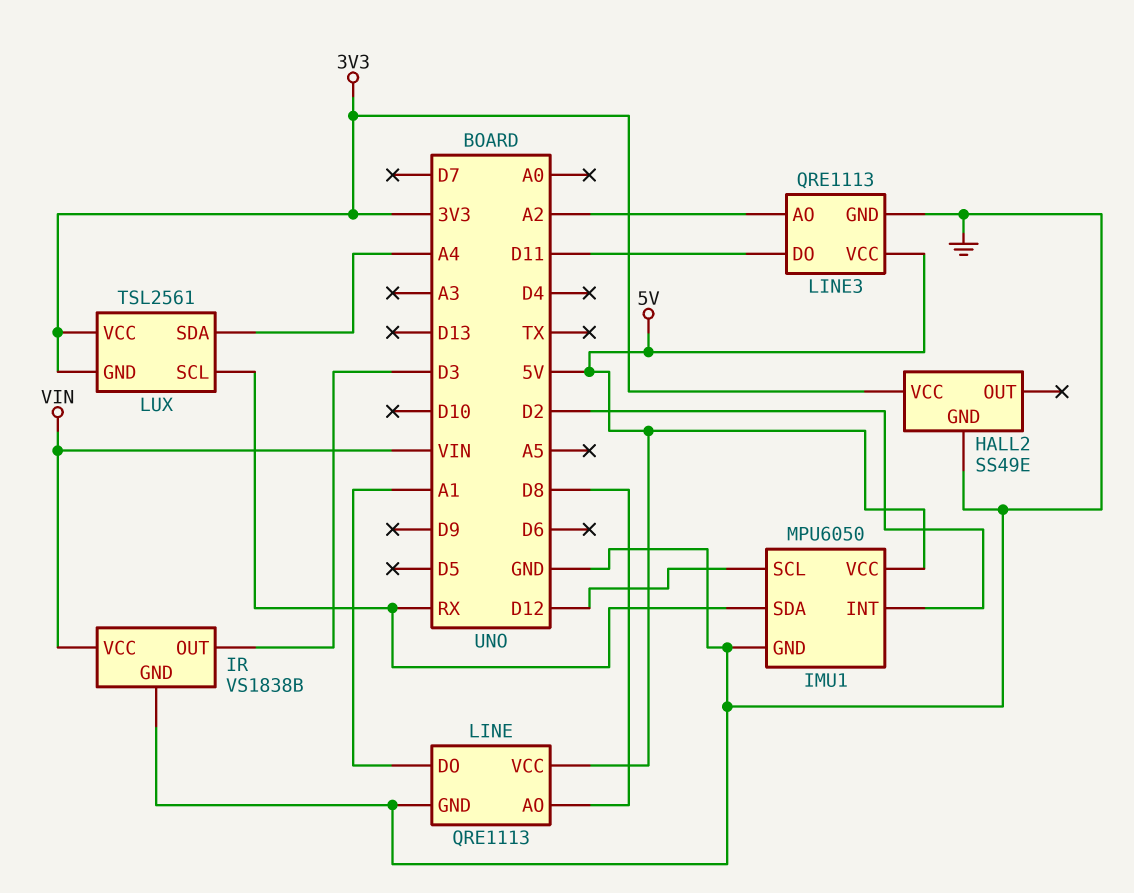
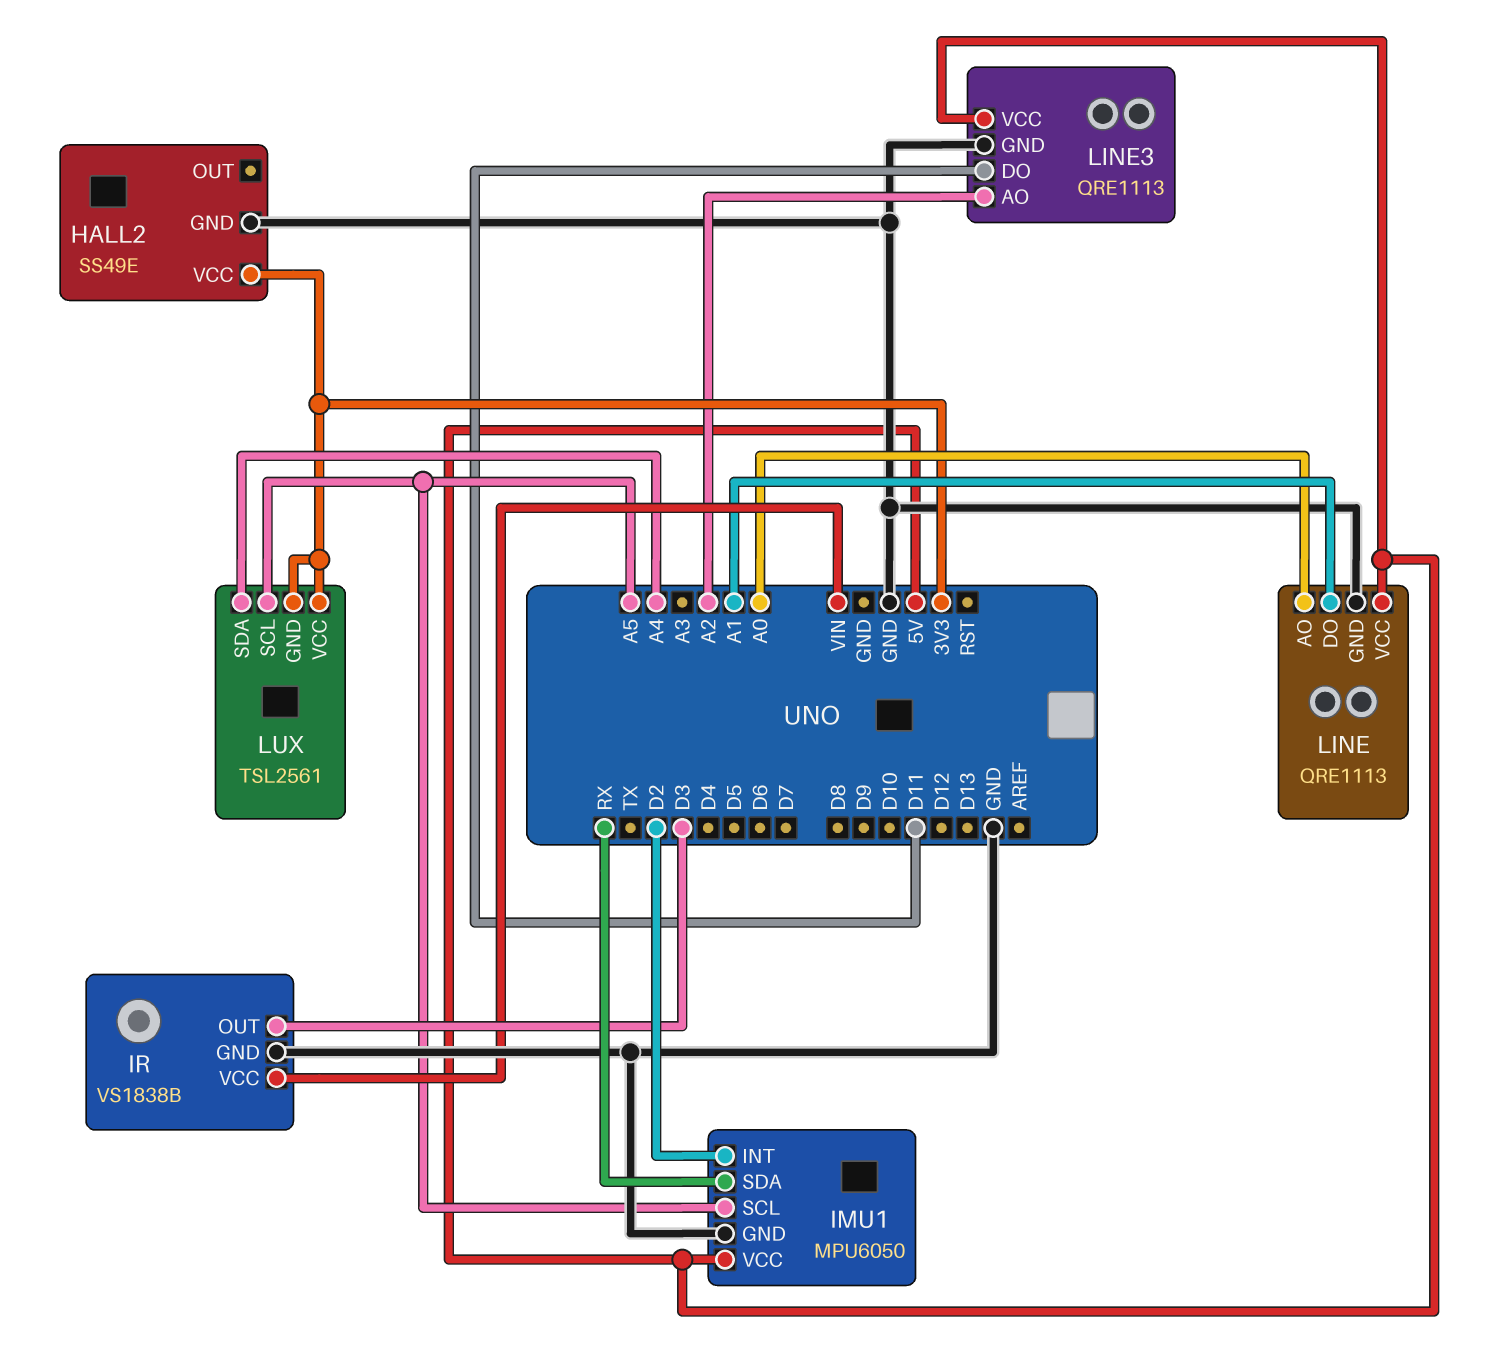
IMU1 pin SCL: D12 -> A5
LINE pin AO: D8 -> A0
LUX pin SCL: RX -> A5

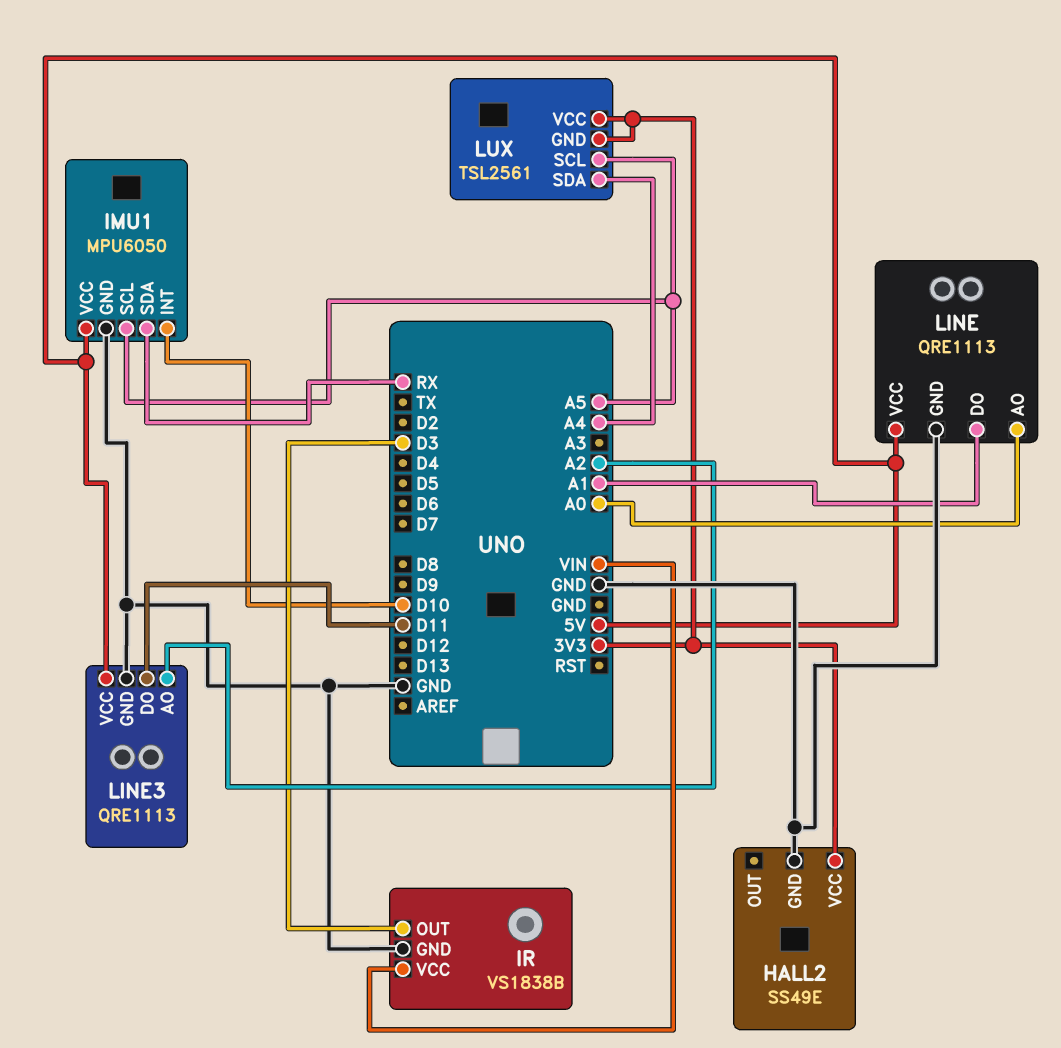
IMU1 pin INT: D2 -> D10

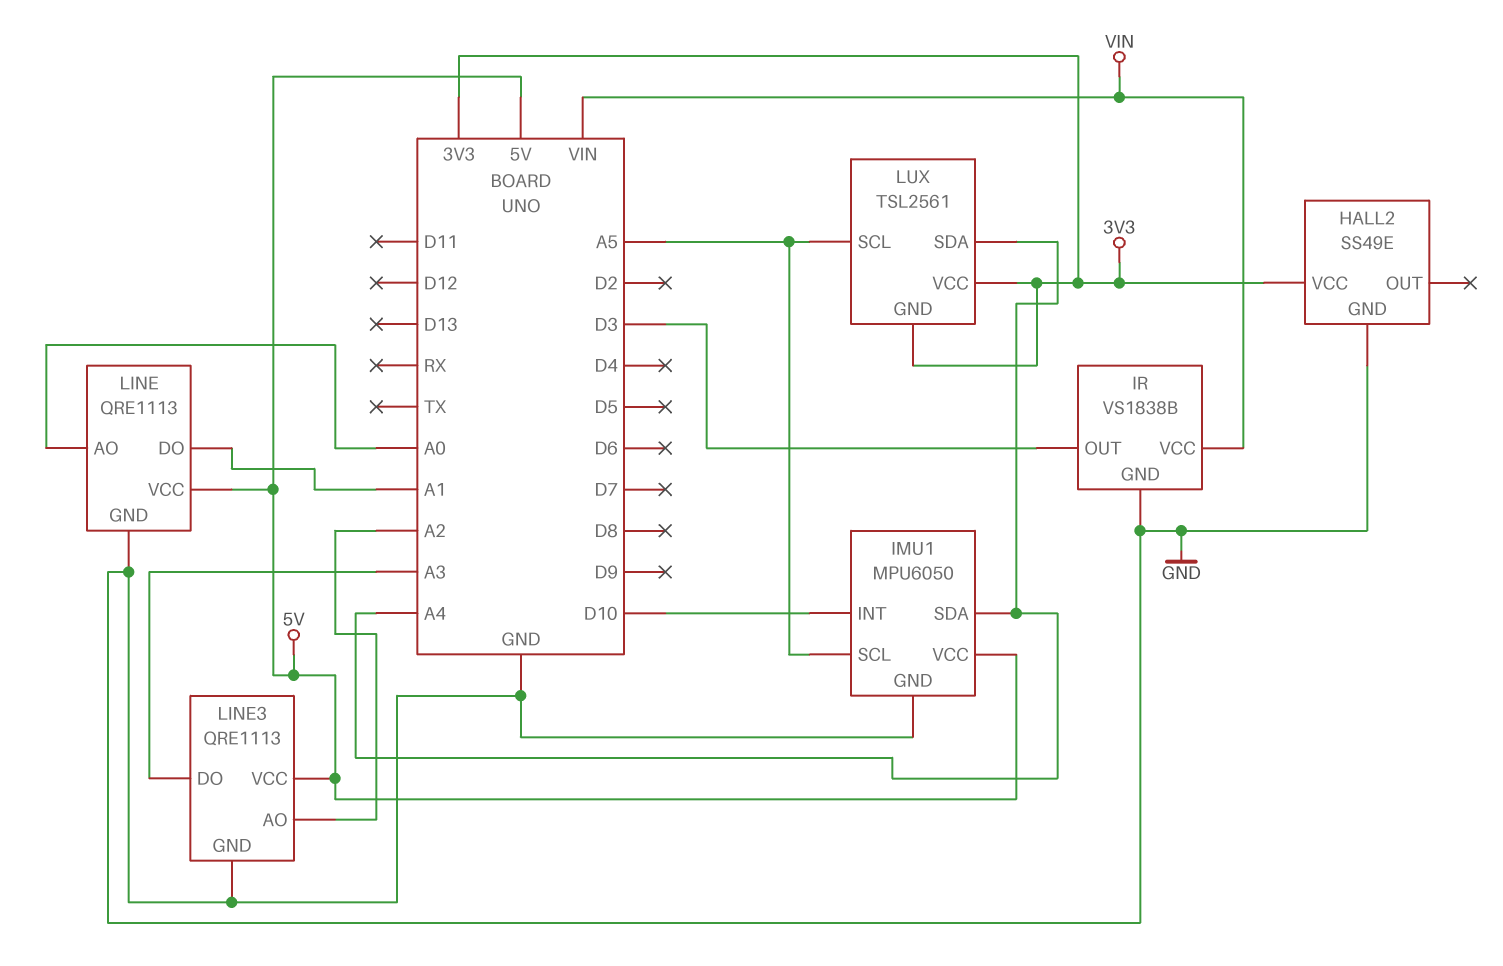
IMU1 pin SDA: RX -> A4
LINE3 pin DO: D11 -> A3

